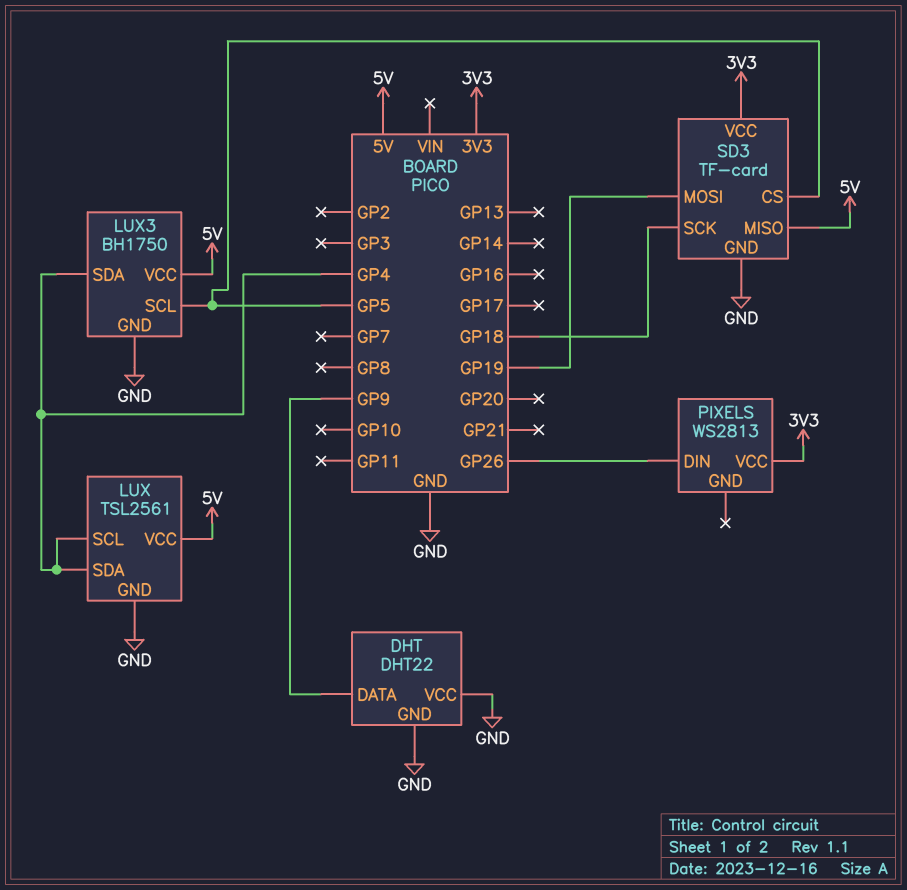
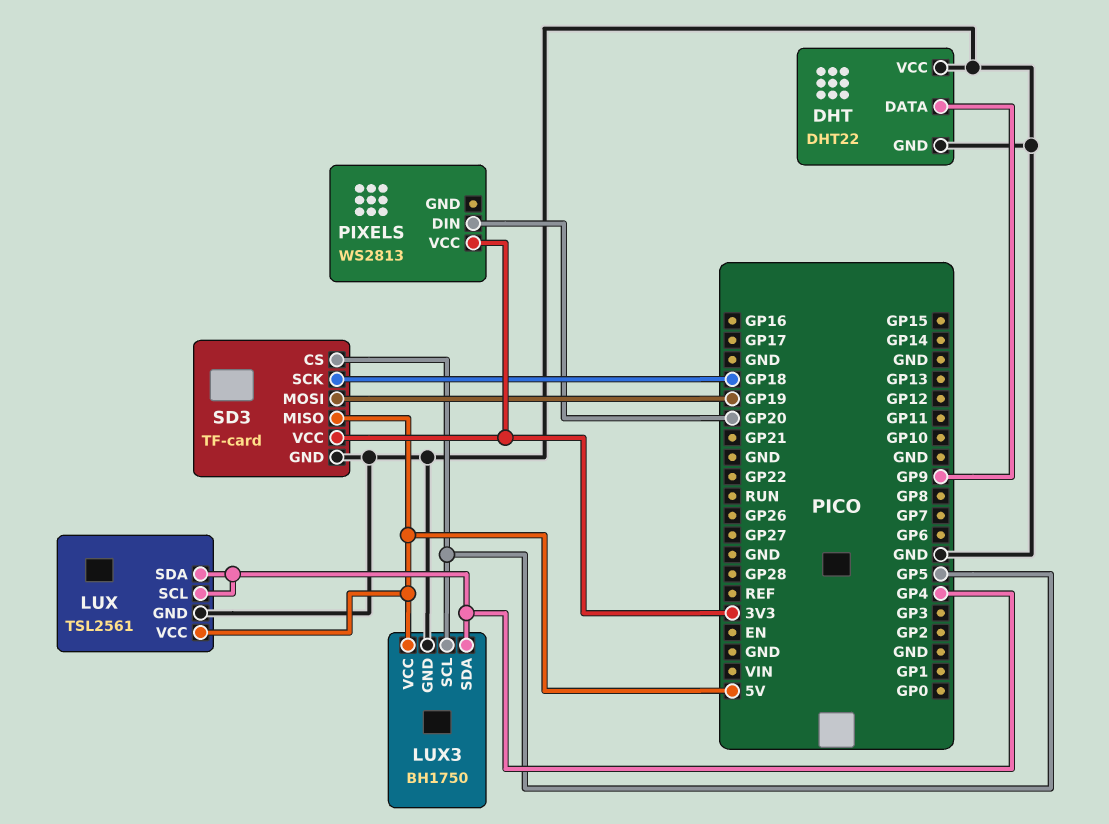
PIXELS pin DIN: GP26 -> GP20

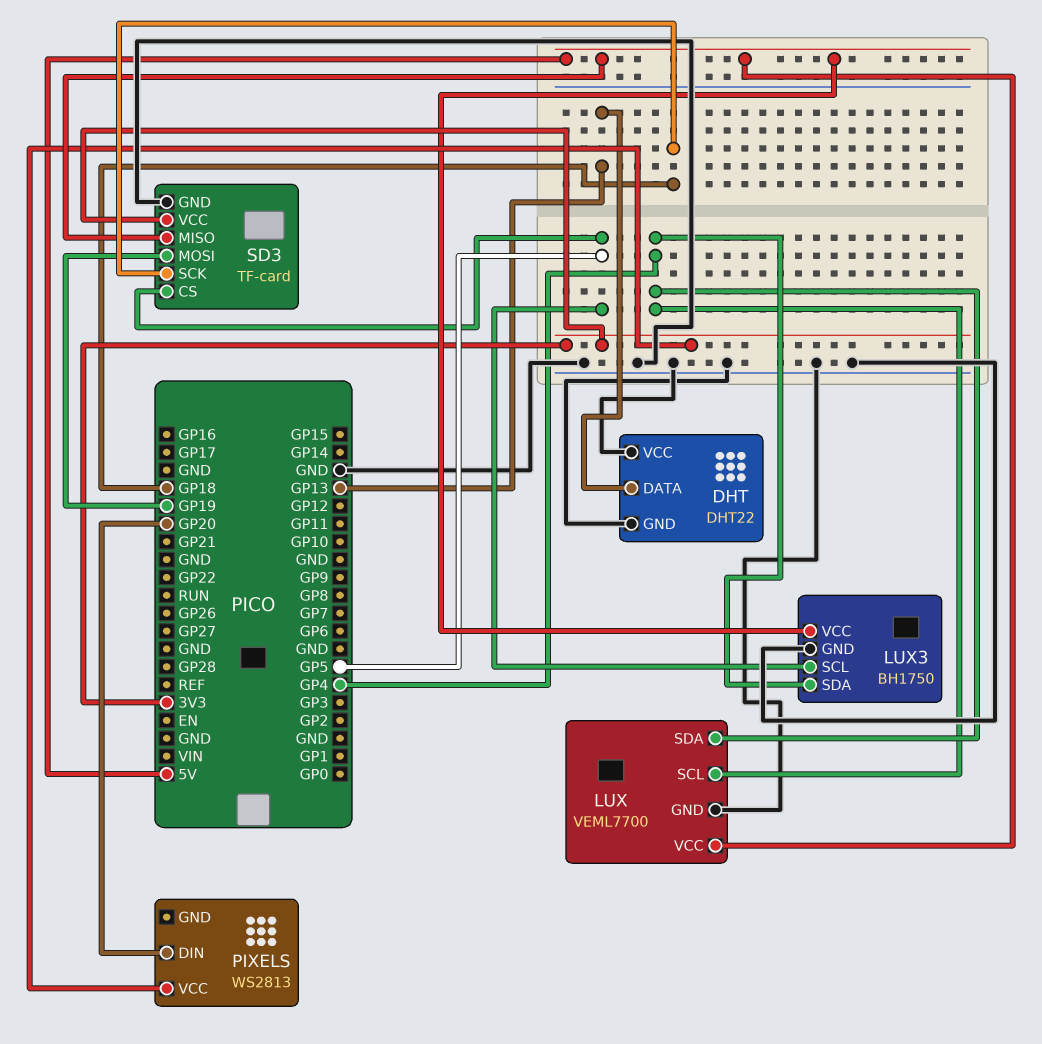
DHT pin DATA: GP9 -> GP13
LUX: TSL2561 -> VEML7700

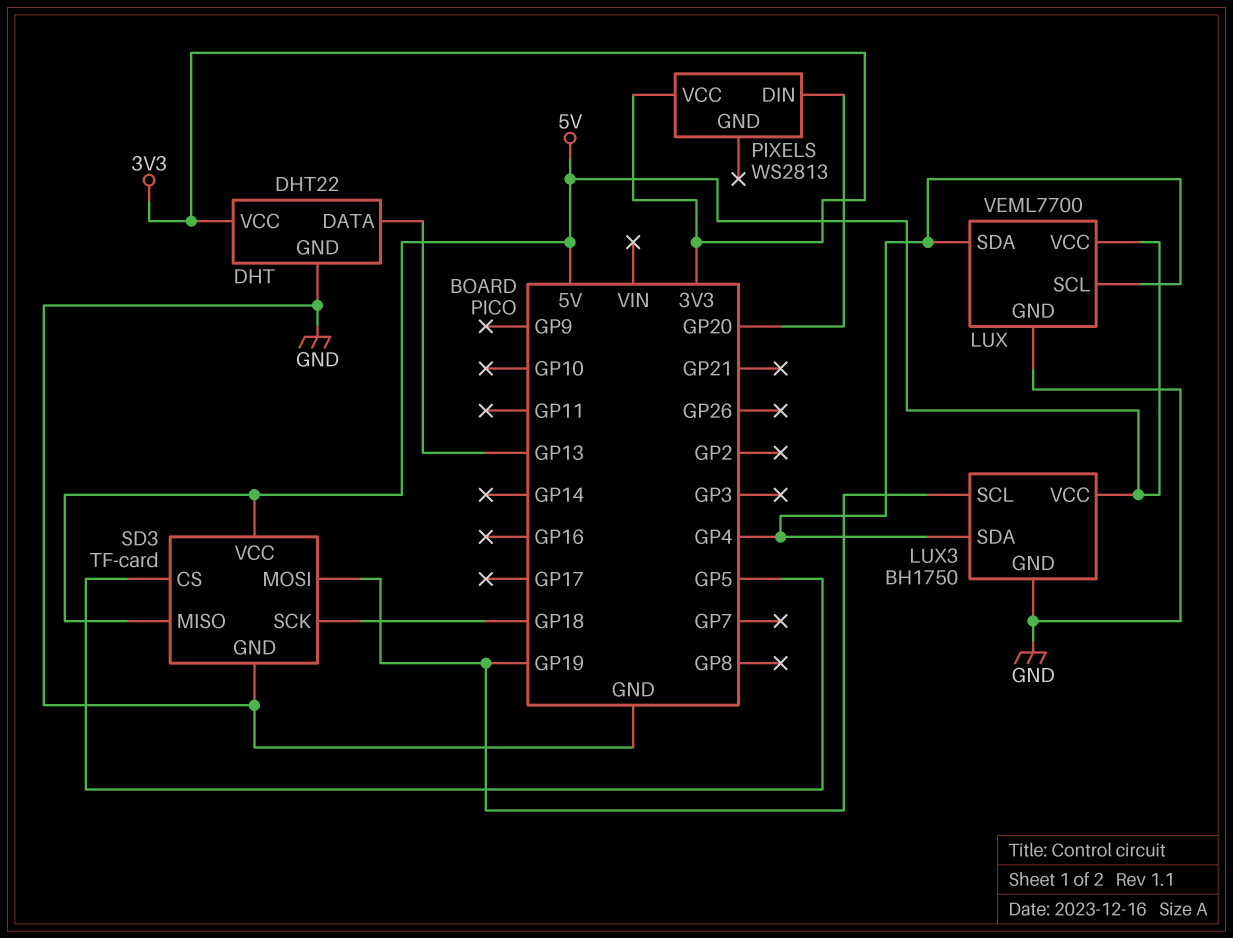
DHT pin VCC: GND -> 3V3
LUX3 pin SCL: GP5 -> GP19
SD3 pin VCC: 3V3 -> 5V

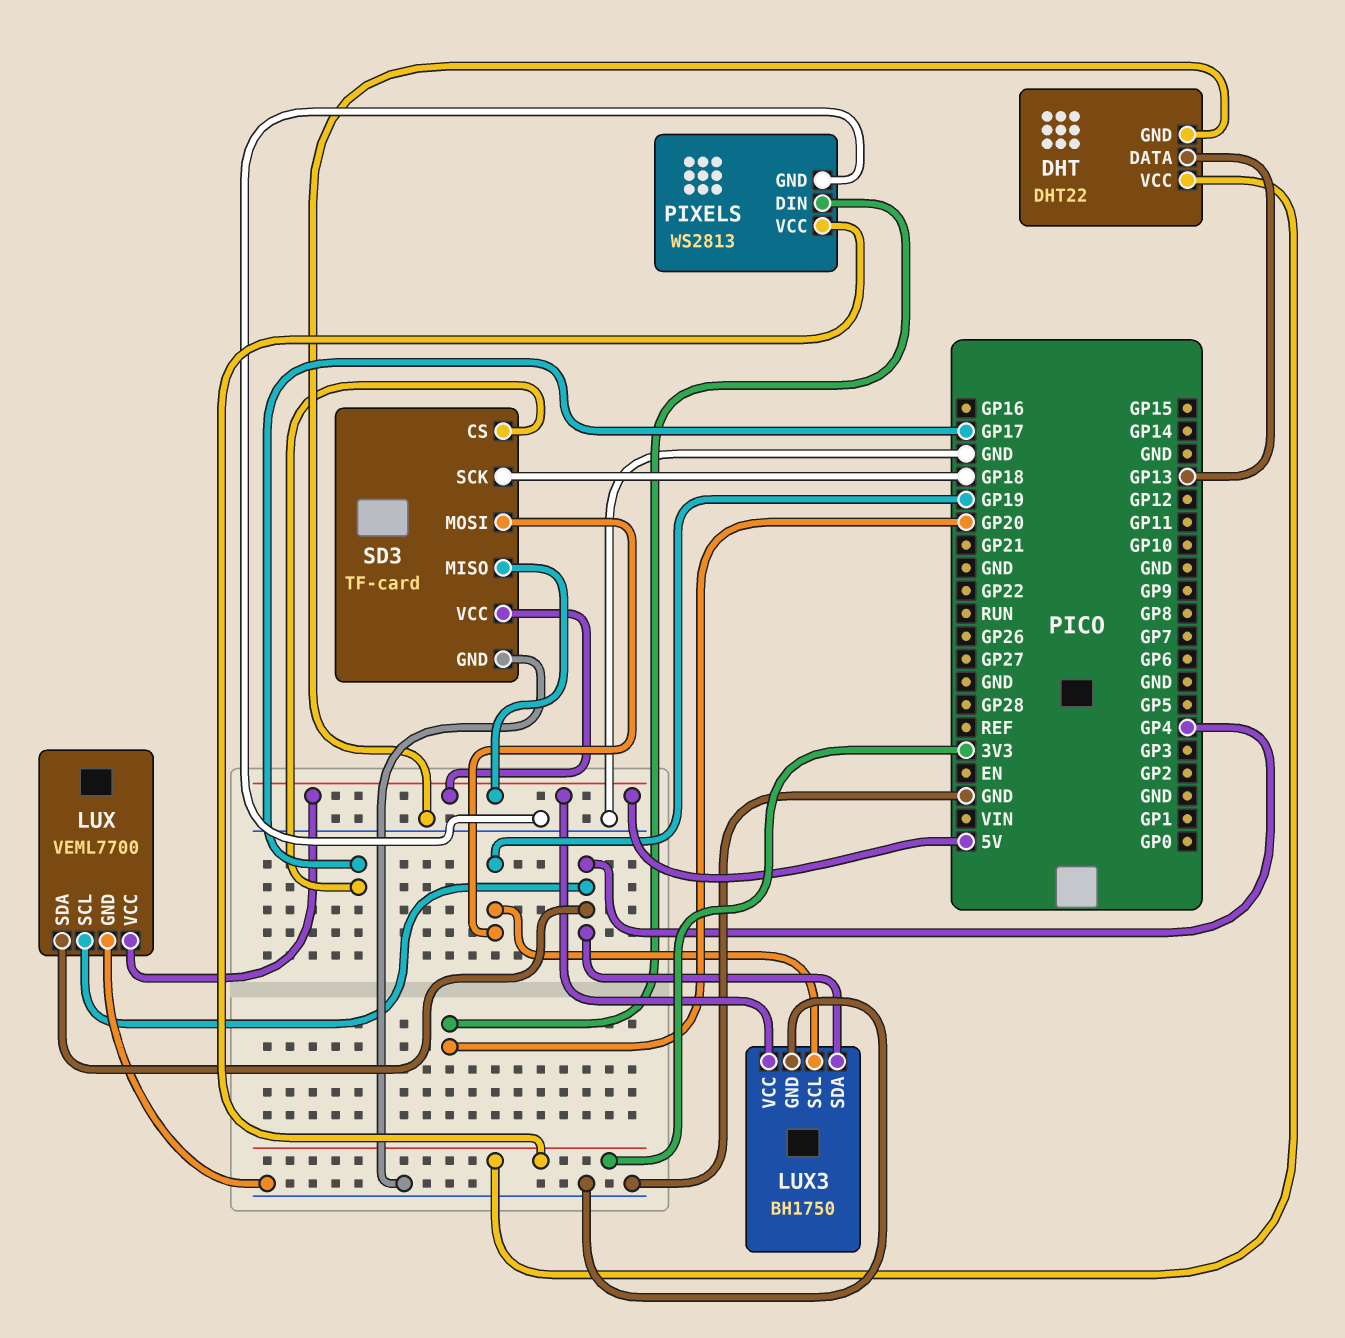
PIXELS pin GND: none -> GND
SD3 pin CS: GP5 -> GP17

